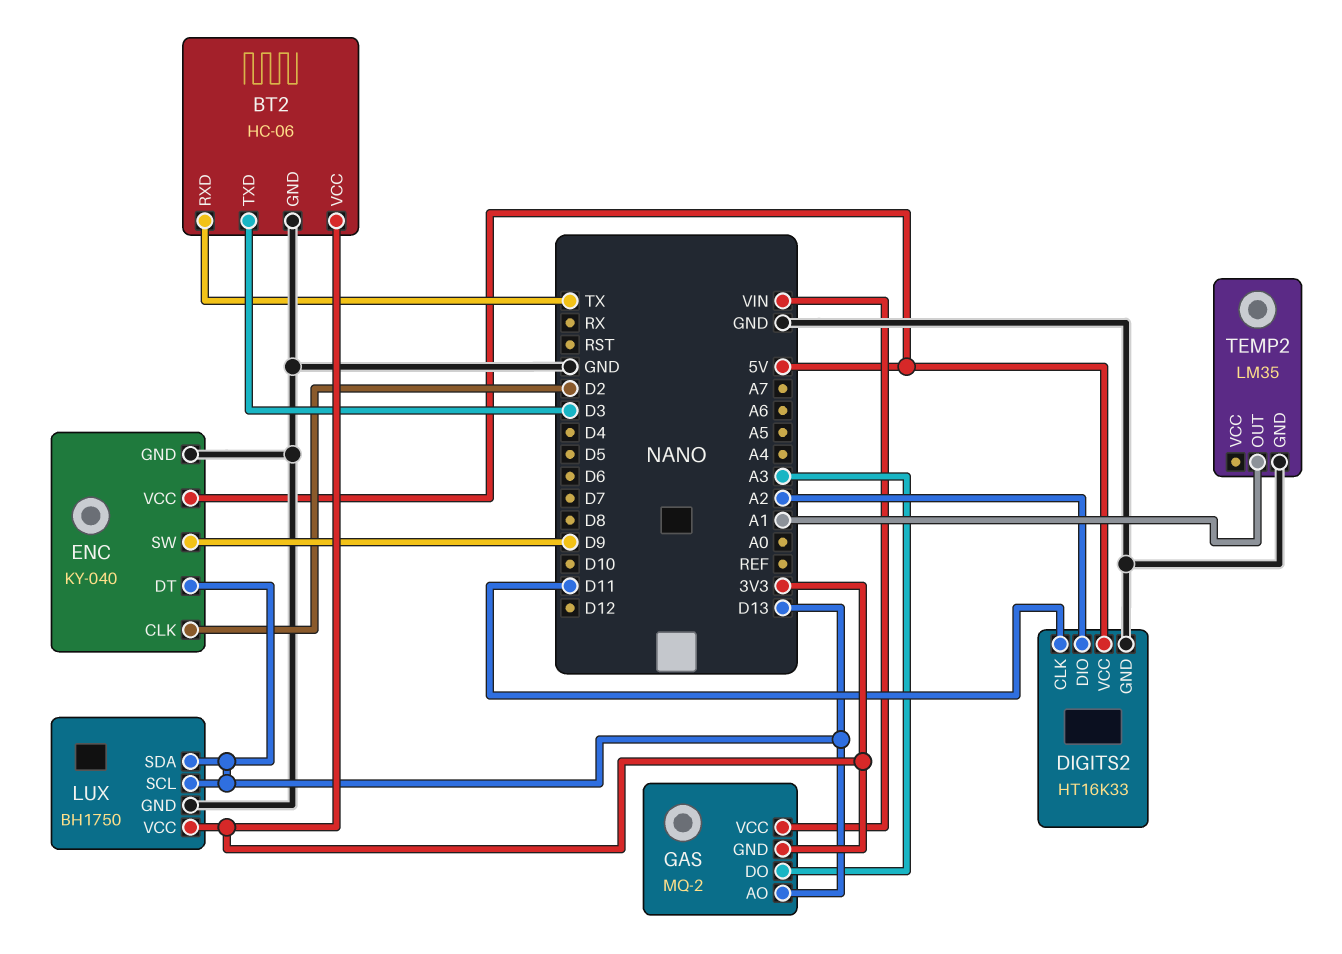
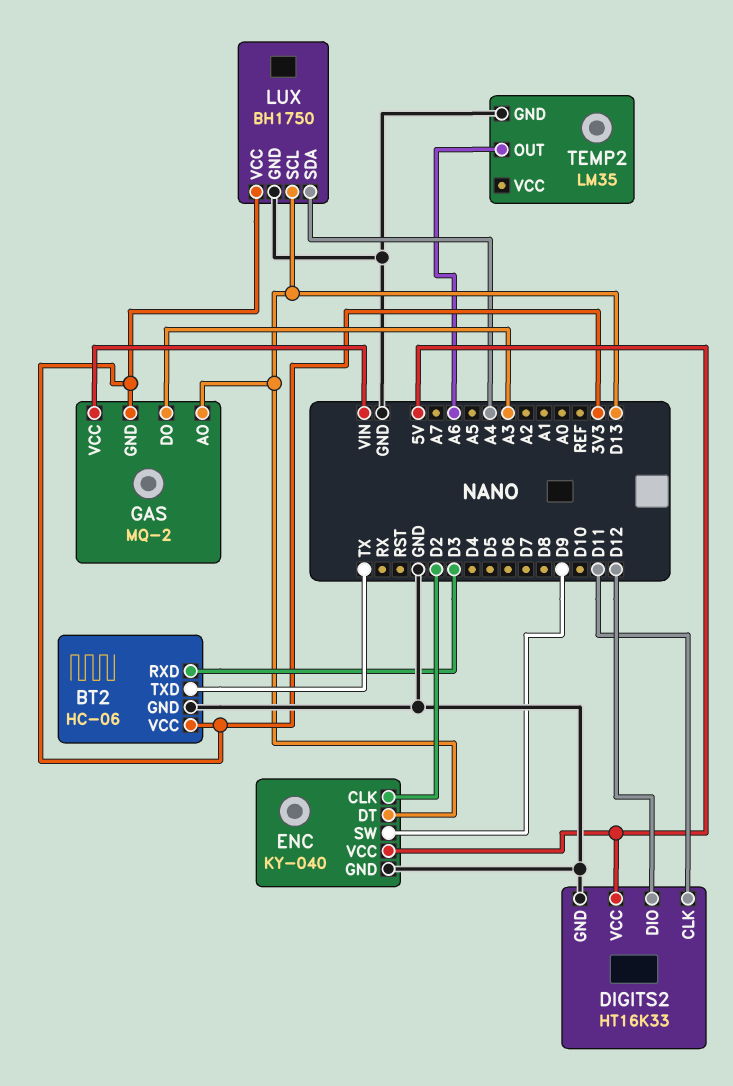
BT2 pin RXD: TX -> D3
BT2 pin TXD: D3 -> TX
DIGITS2 pin DIO: A2 -> D12
LUX pin SDA: D13 -> A4
TEMP2 pin OUT: A1 -> A6

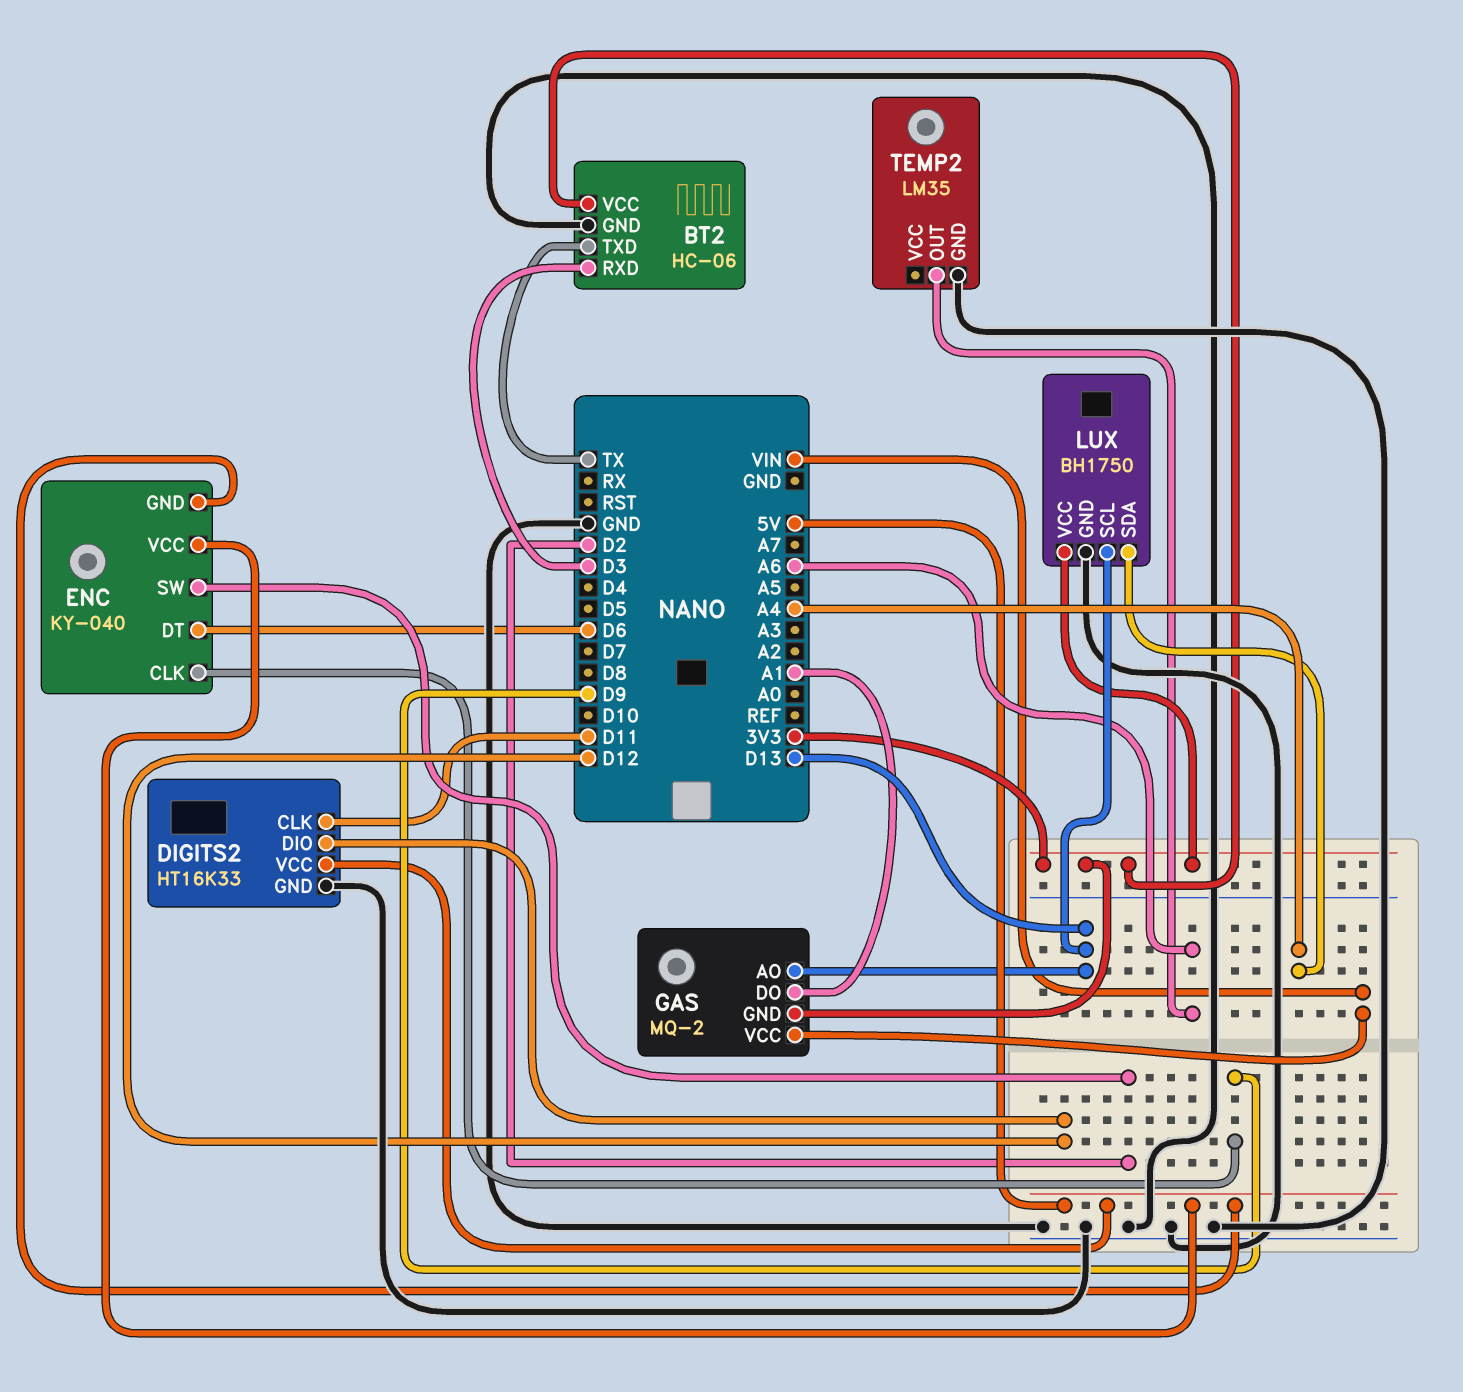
ENC pin CLK: D2 -> D9
ENC pin DT: D13 -> D6
ENC pin GND: GND -> 5V
ENC pin SW: D9 -> D2
GAS pin DO: A3 -> A1

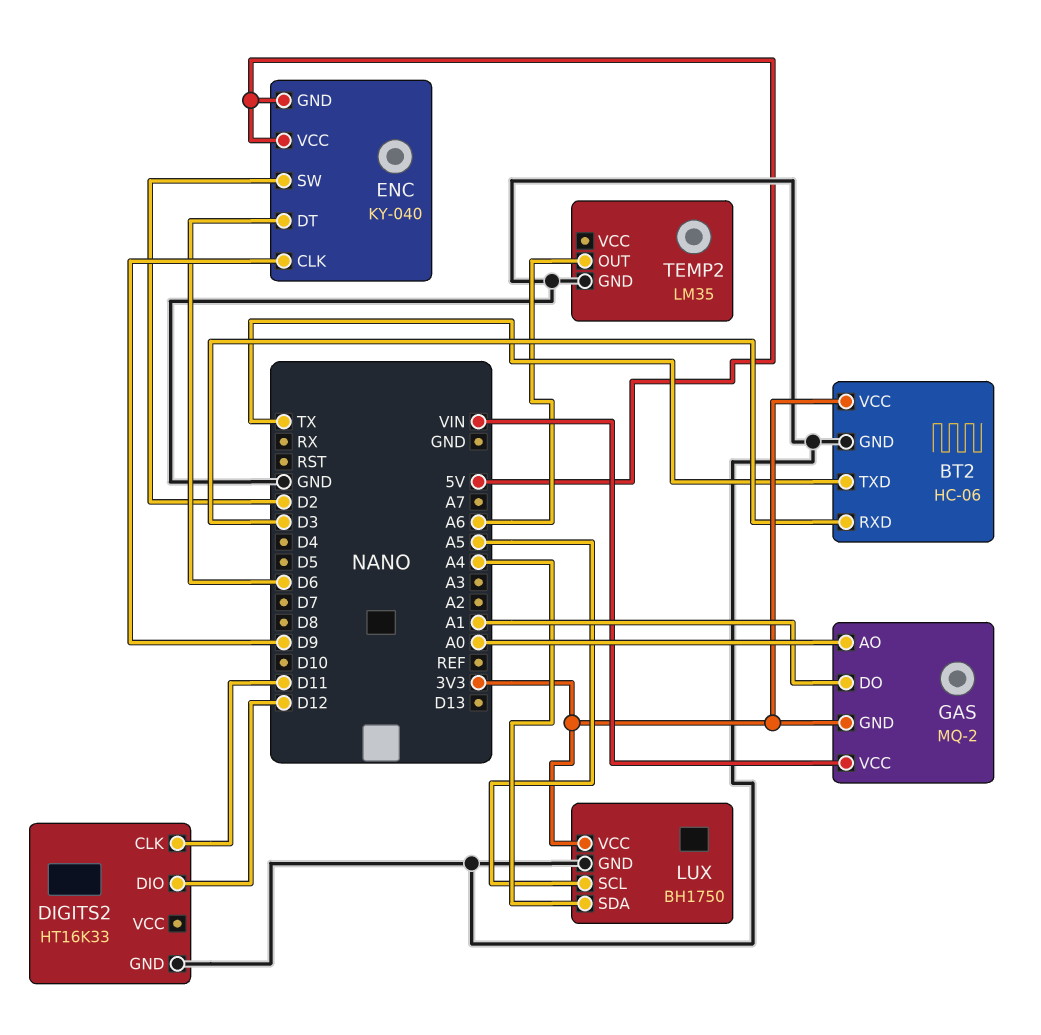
DIGITS2 pin VCC: 5V -> none
GAS pin AO: D13 -> A0
LUX pin SCL: D13 -> A5

